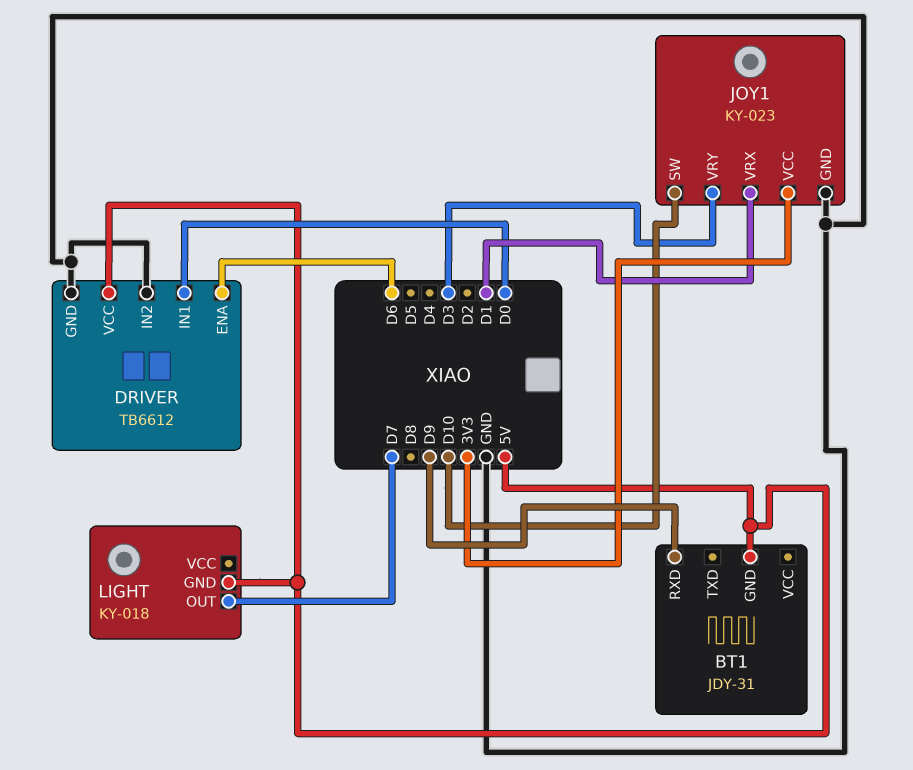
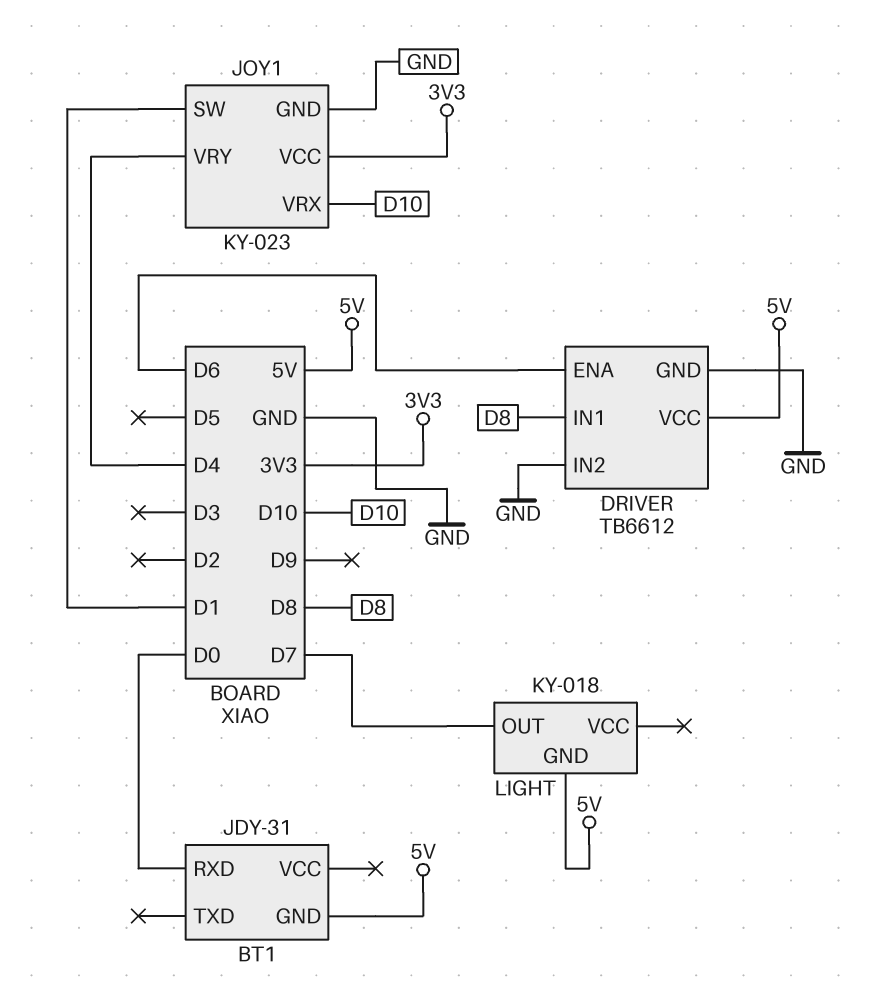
BT1 pin RXD: D9 -> D0
DRIVER pin IN1: D0 -> D8
JOY1 pin SW: D10 -> D1
JOY1 pin VRX: D1 -> D10
JOY1 pin VRY: D3 -> D4

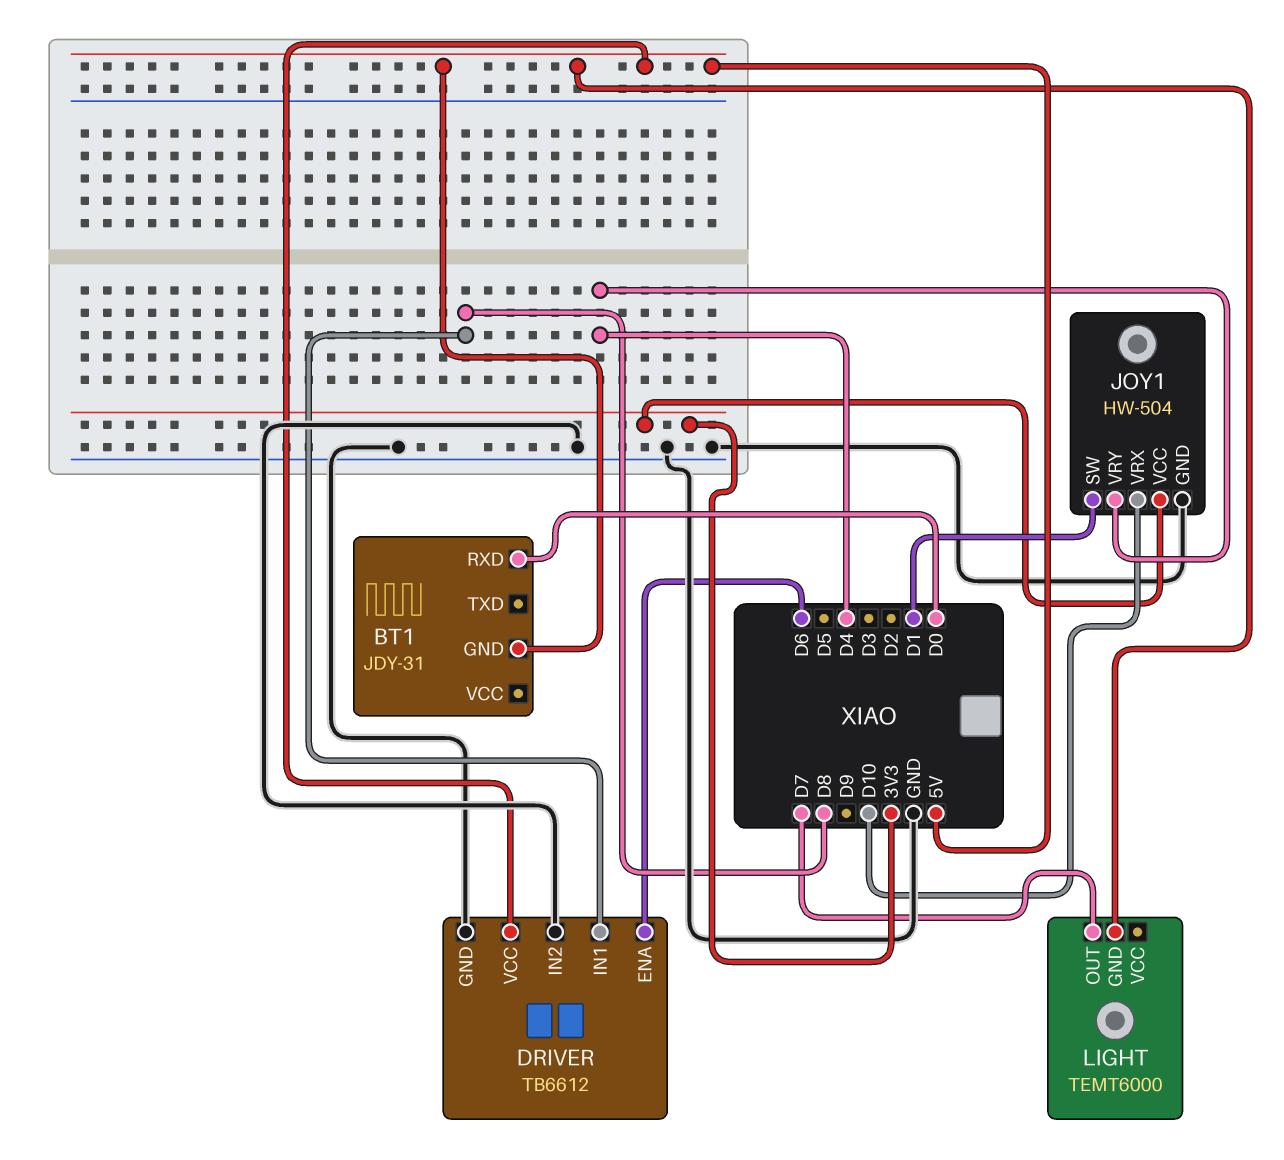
JOY1: KY-023 -> HW-504
LIGHT: KY-018 -> TEMT6000

